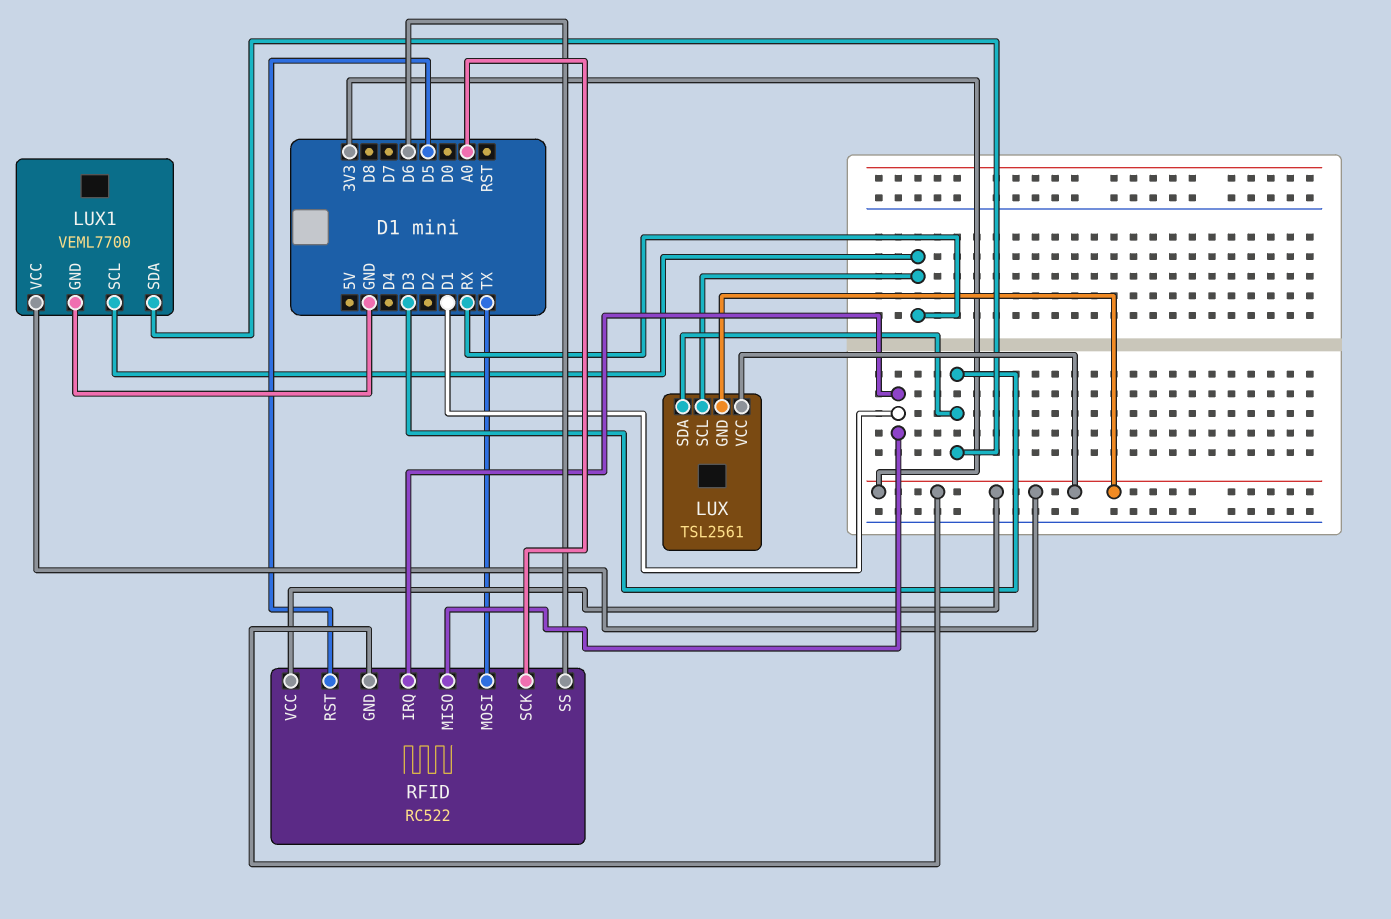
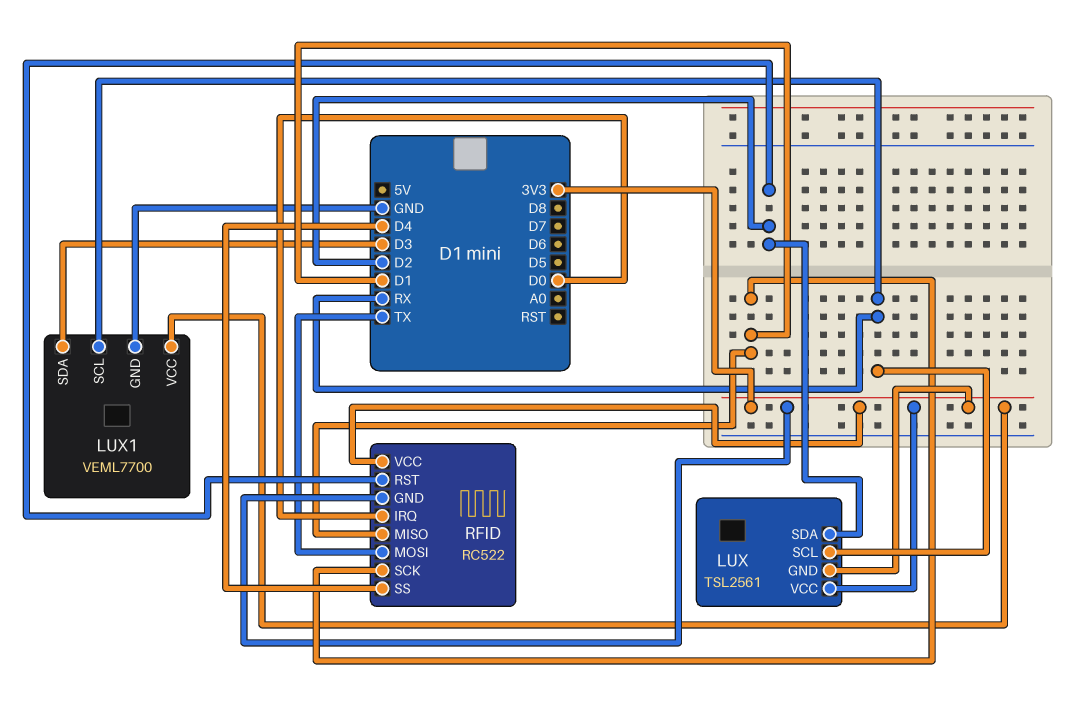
LUX pin SDA: D3 -> D2
RFID pin IRQ: D1 -> D0
RFID pin RST: D5 -> D2
RFID pin SCK: A0 -> D1
RFID pin SS: D6 -> D4

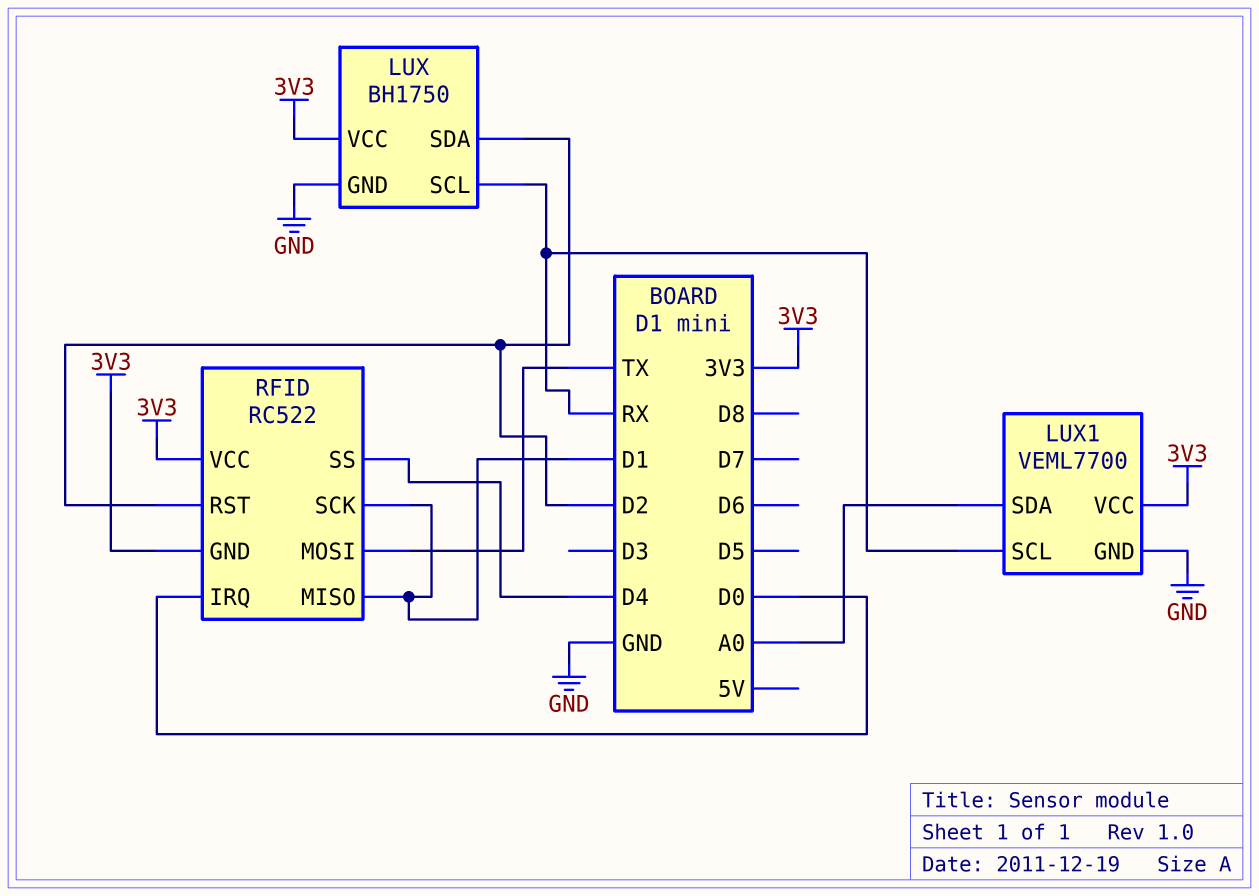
LUX: TSL2561 -> BH1750
LUX pin GND: 3V3 -> GND
LUX1 pin SDA: D3 -> A0

